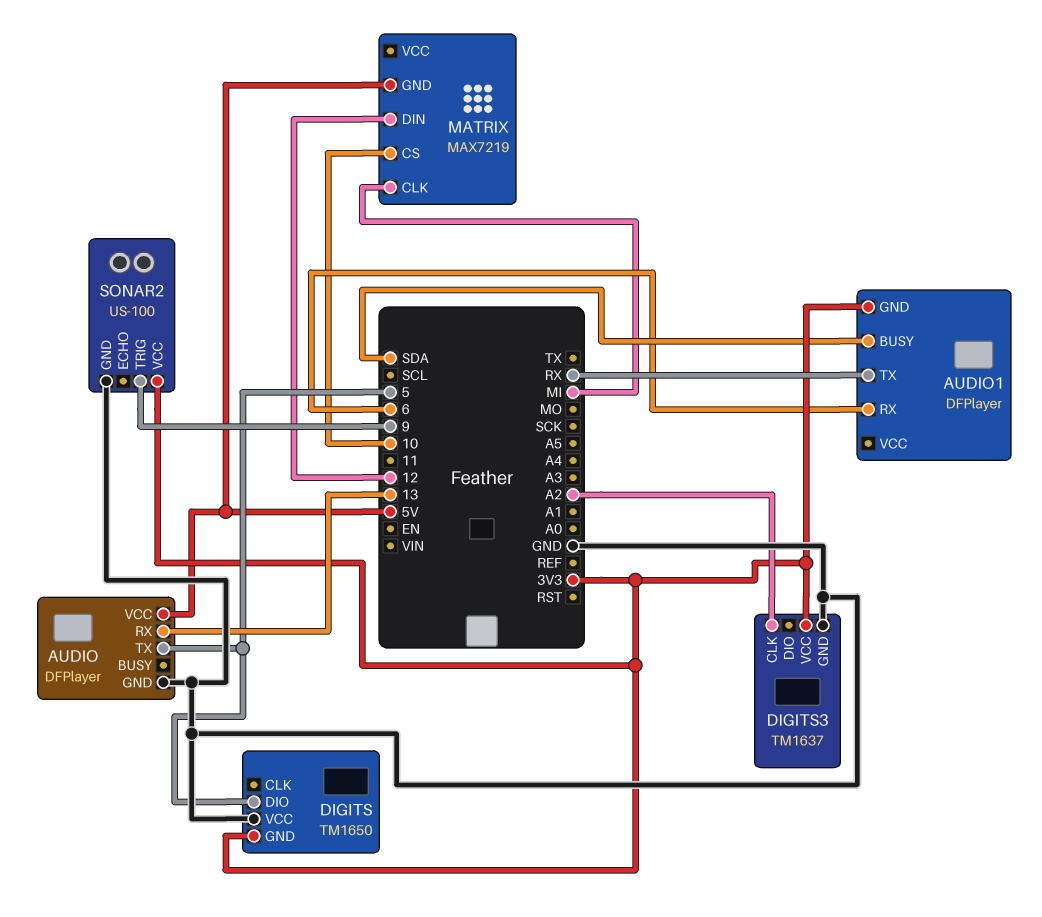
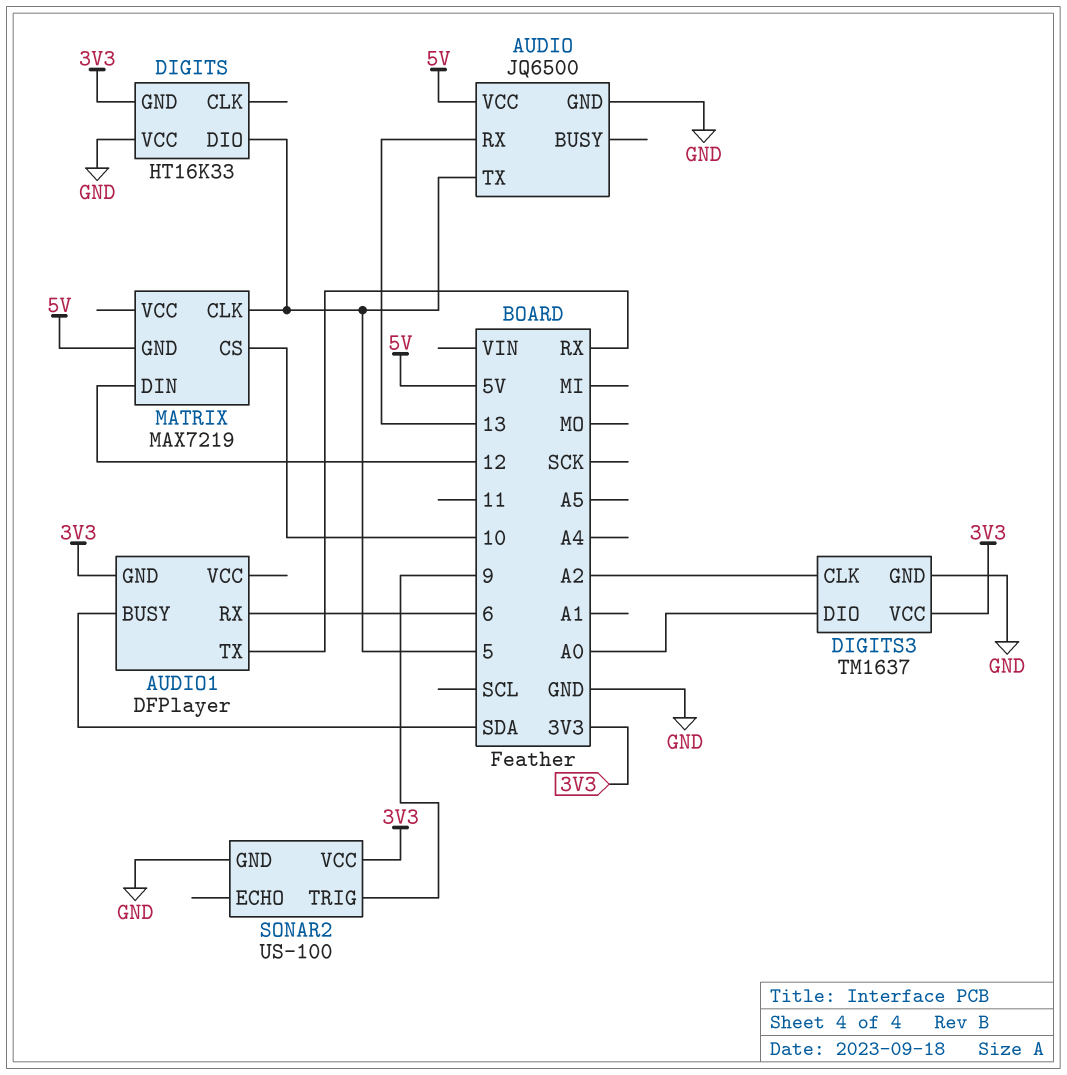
AUDIO: DFPlayer -> JQ6500
DIGITS: TM1650 -> HT16K33
DIGITS3 pin DIO: none -> A0
MATRIX pin CLK: MI -> 5

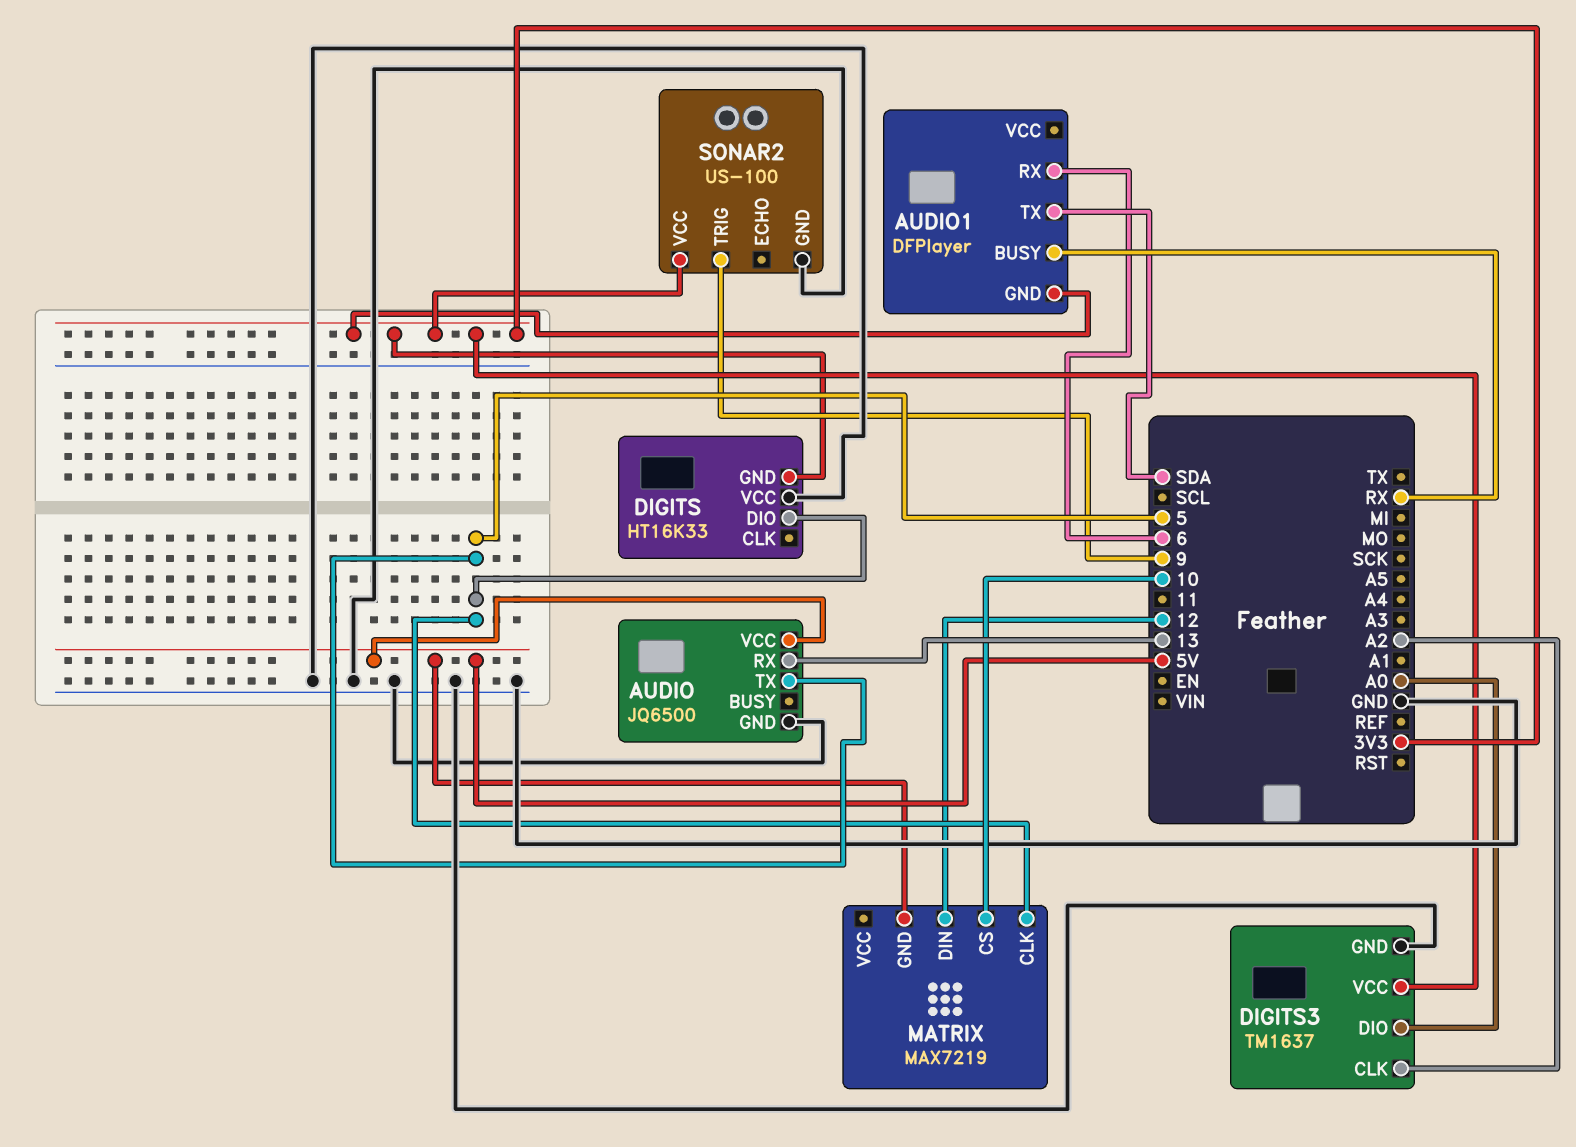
AUDIO1 pin BUSY: SDA -> RX
AUDIO1 pin TX: RX -> SDA

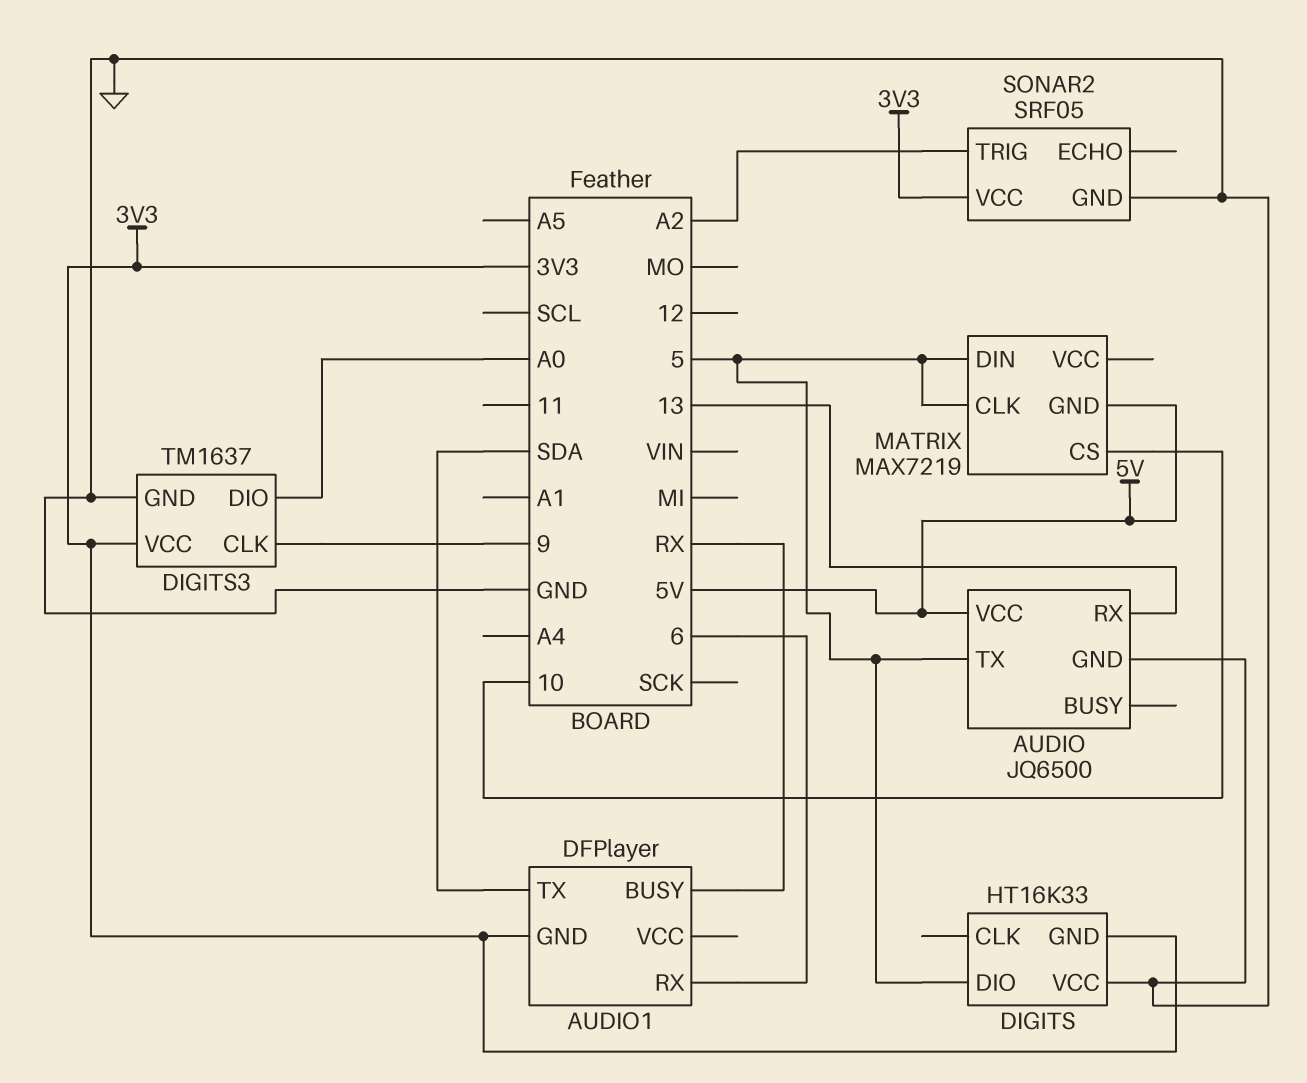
DIGITS3 pin CLK: A2 -> 9
MATRIX pin DIN: 12 -> 5
SONAR2: US-100 -> SRF05
SONAR2 pin TRIG: 9 -> A2

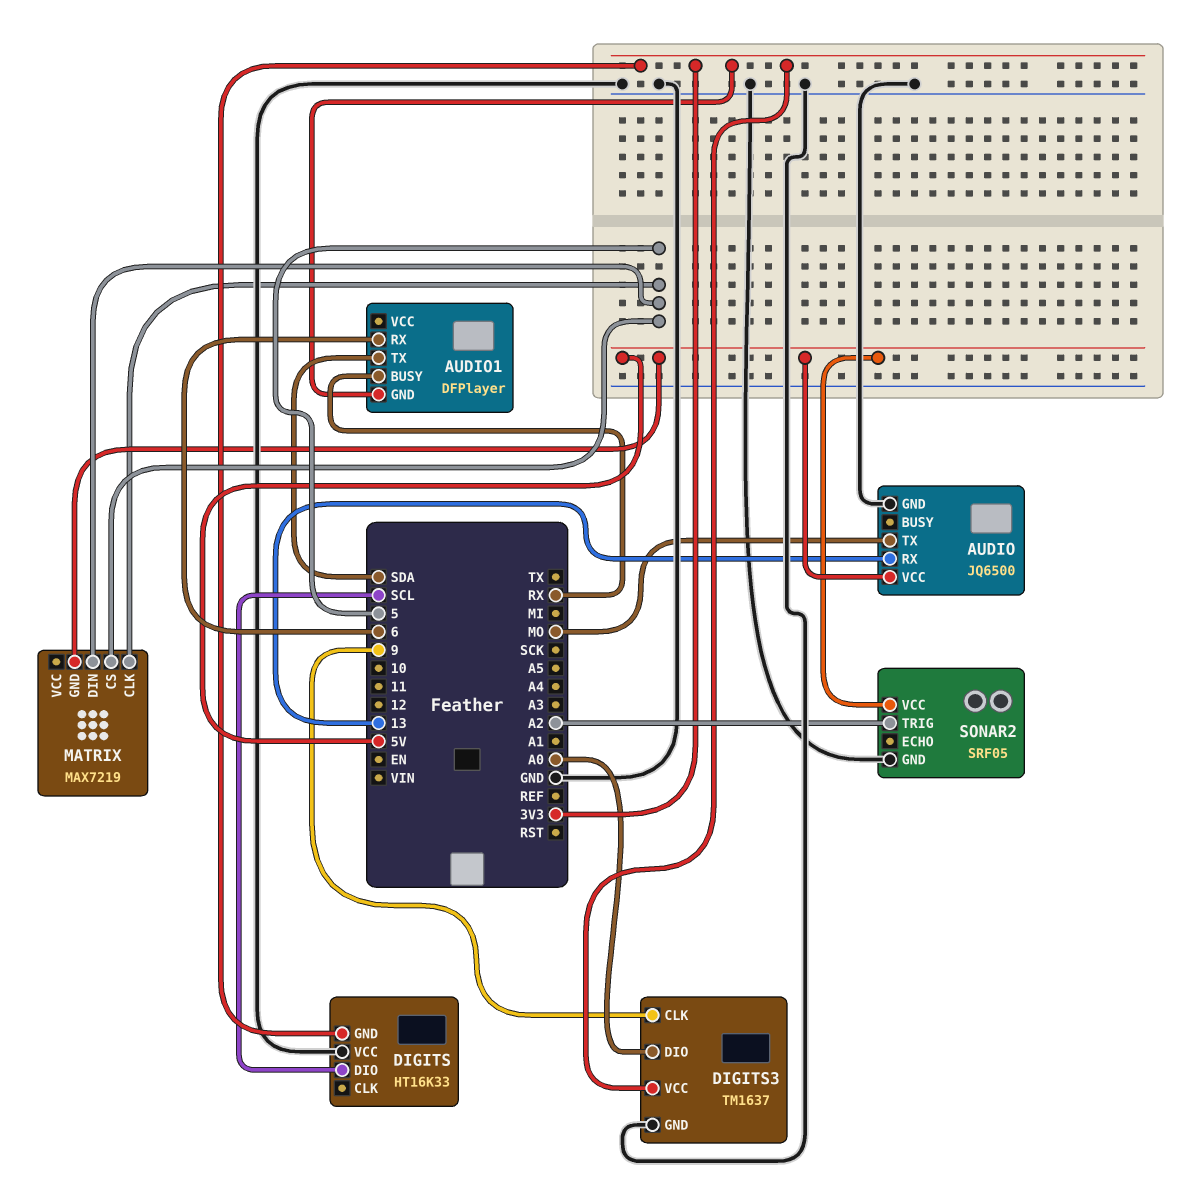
AUDIO pin TX: 5 -> MO
DIGITS pin DIO: 5 -> SCL
MATRIX pin CS: 10 -> 5
SONAR2 pin VCC: 3V3 -> 5V

